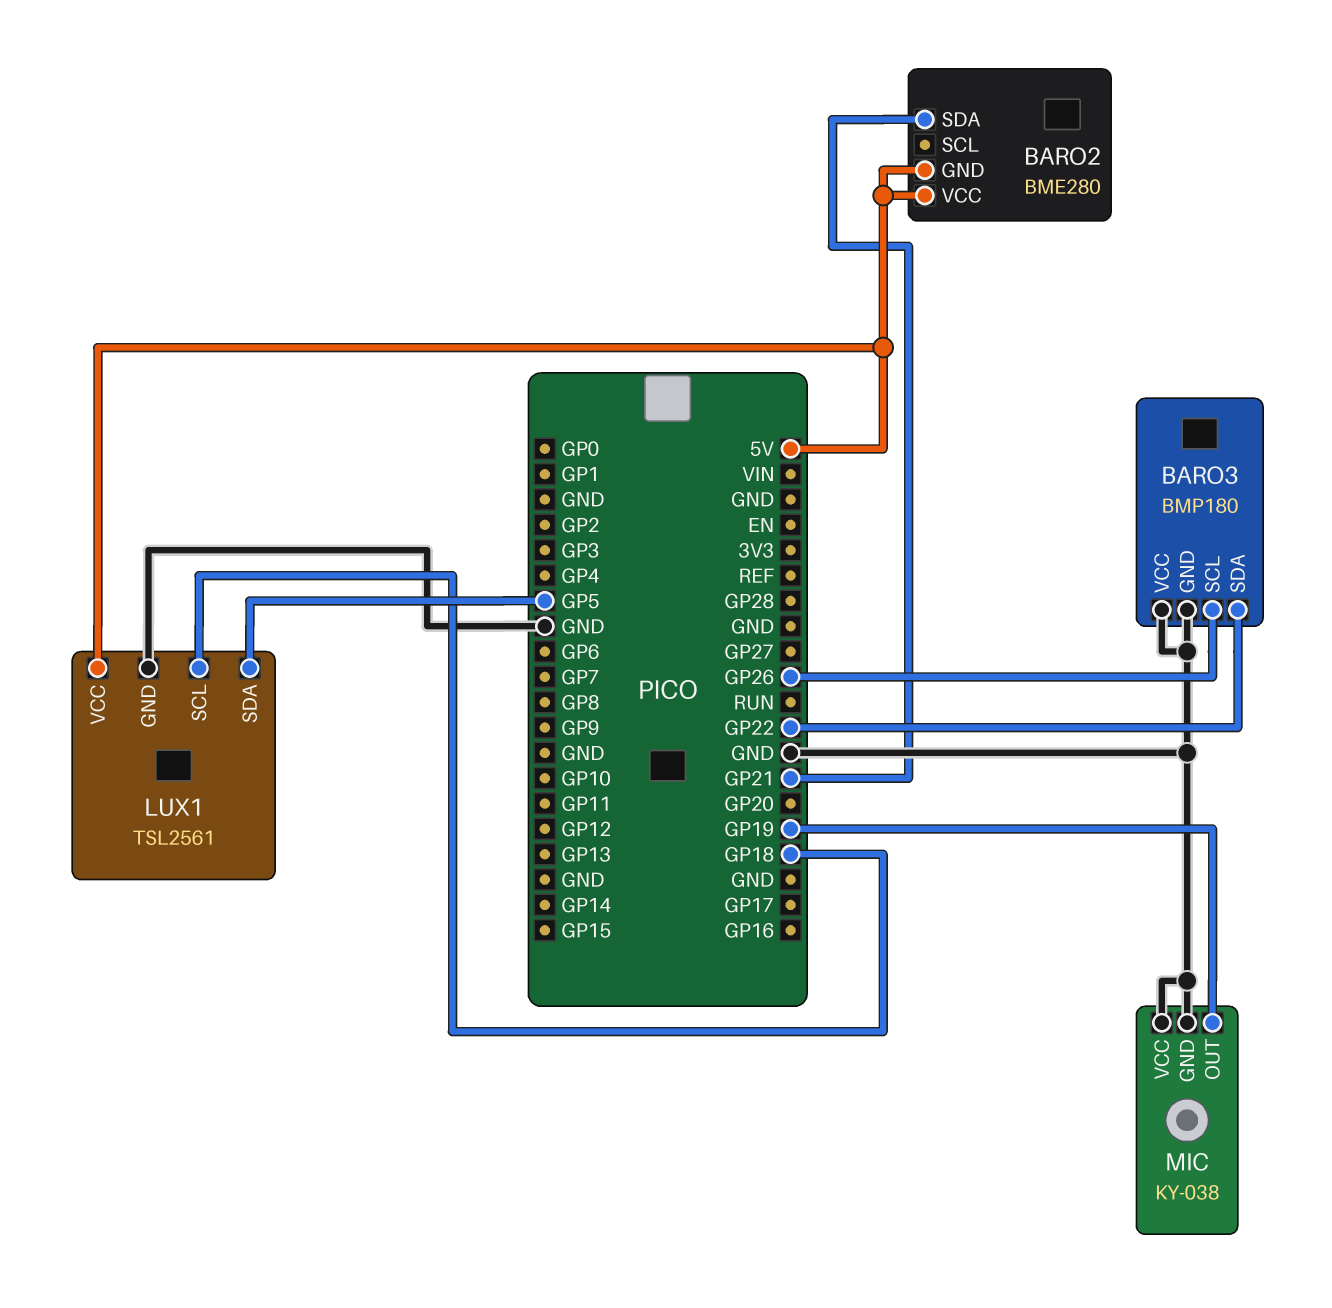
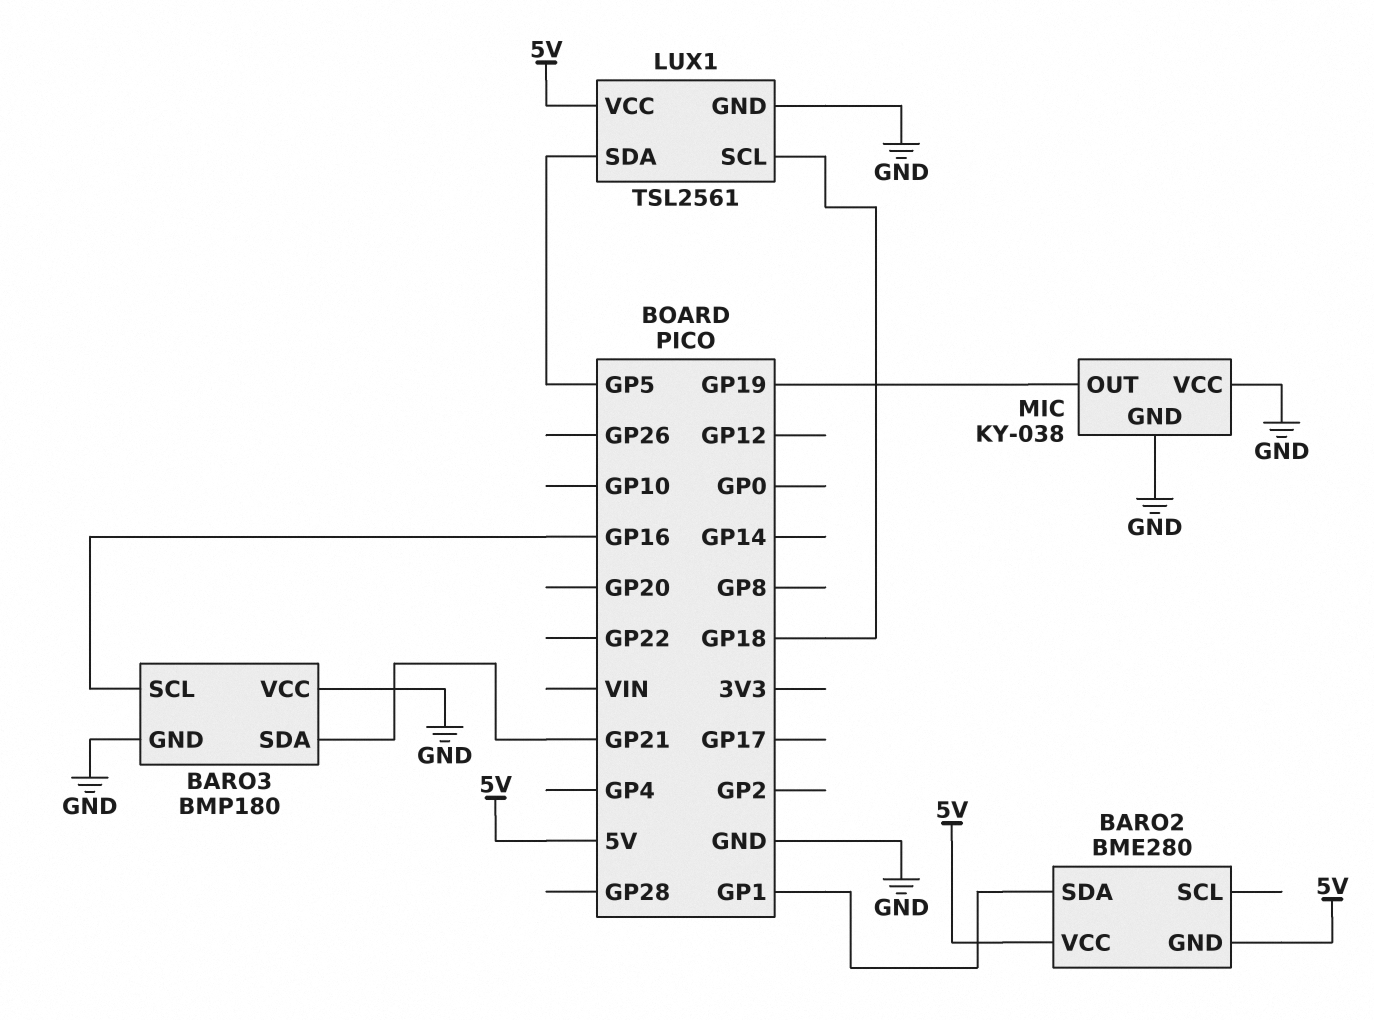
BARO2 pin SDA: GP21 -> GP1
BARO3 pin SCL: GP26 -> GP16
BARO3 pin SDA: GP22 -> GP21

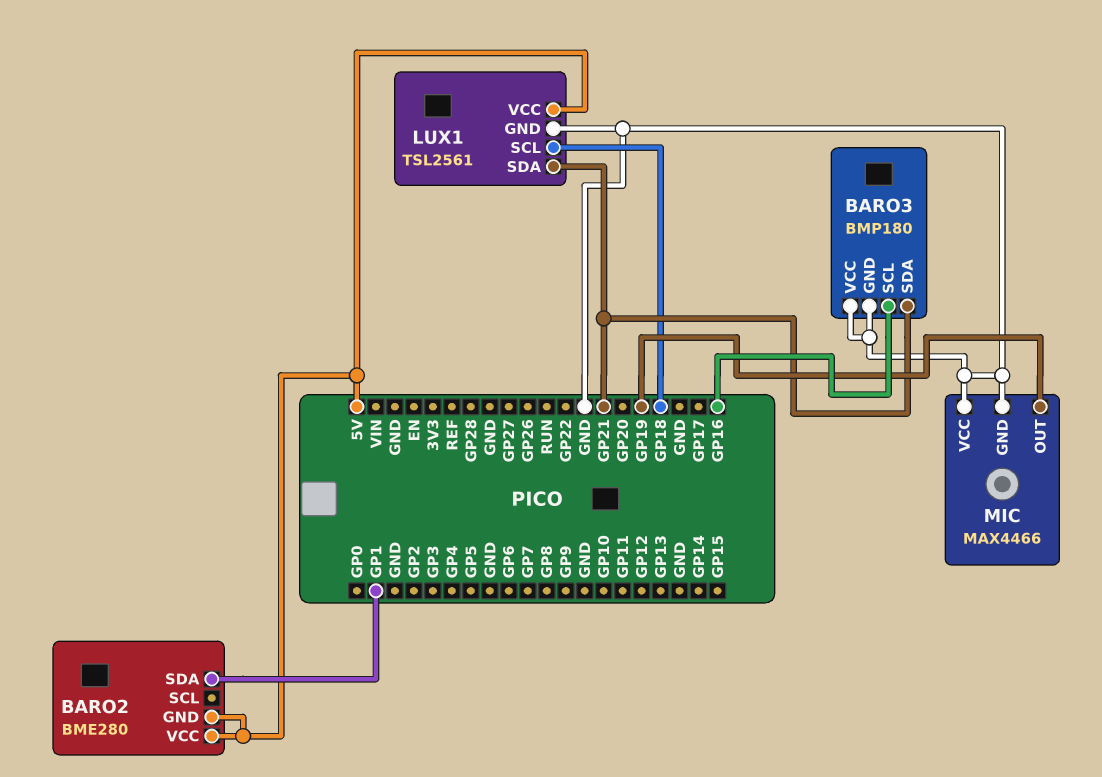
LUX1 pin SDA: GP5 -> GP21
MIC: KY-038 -> MAX4466

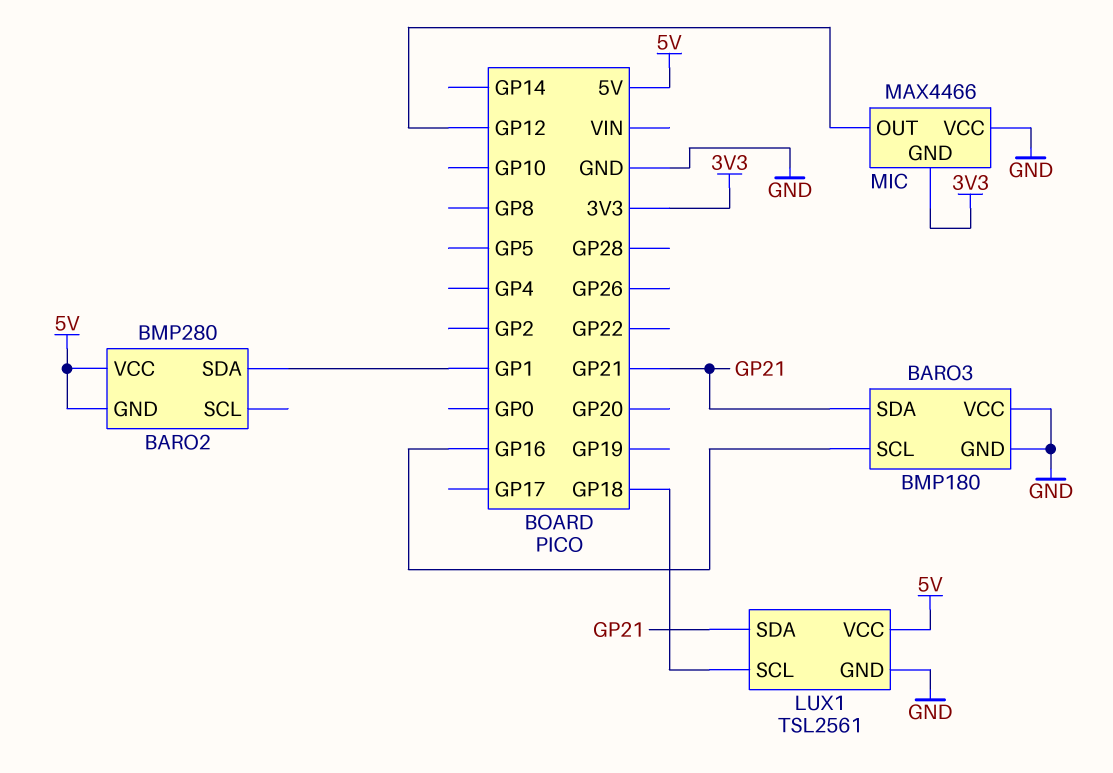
BARO2: BME280 -> BMP280
MIC pin GND: GND -> 3V3
MIC pin OUT: GP19 -> GP12

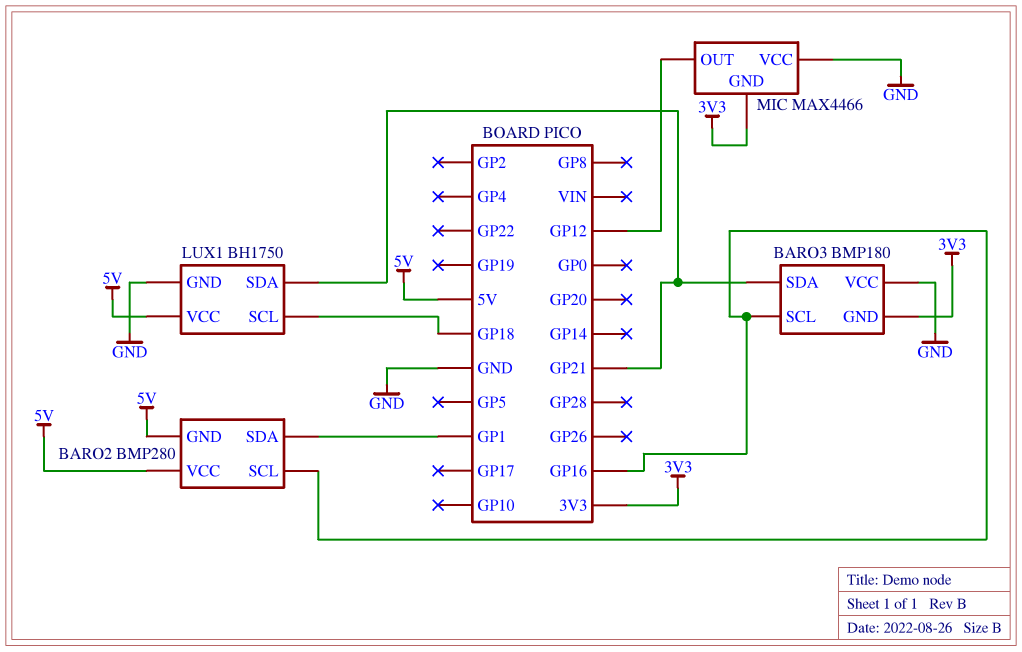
BARO2 pin SCL: none -> GP16
BARO3 pin GND: GND -> 3V3
LUX1: TSL2561 -> BH1750

